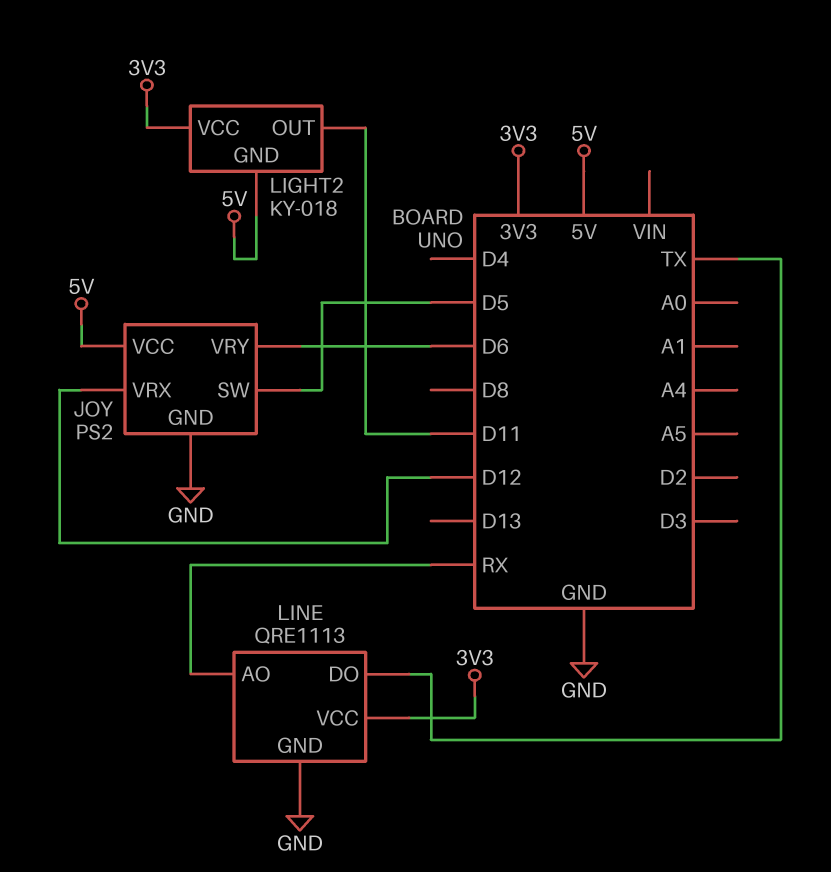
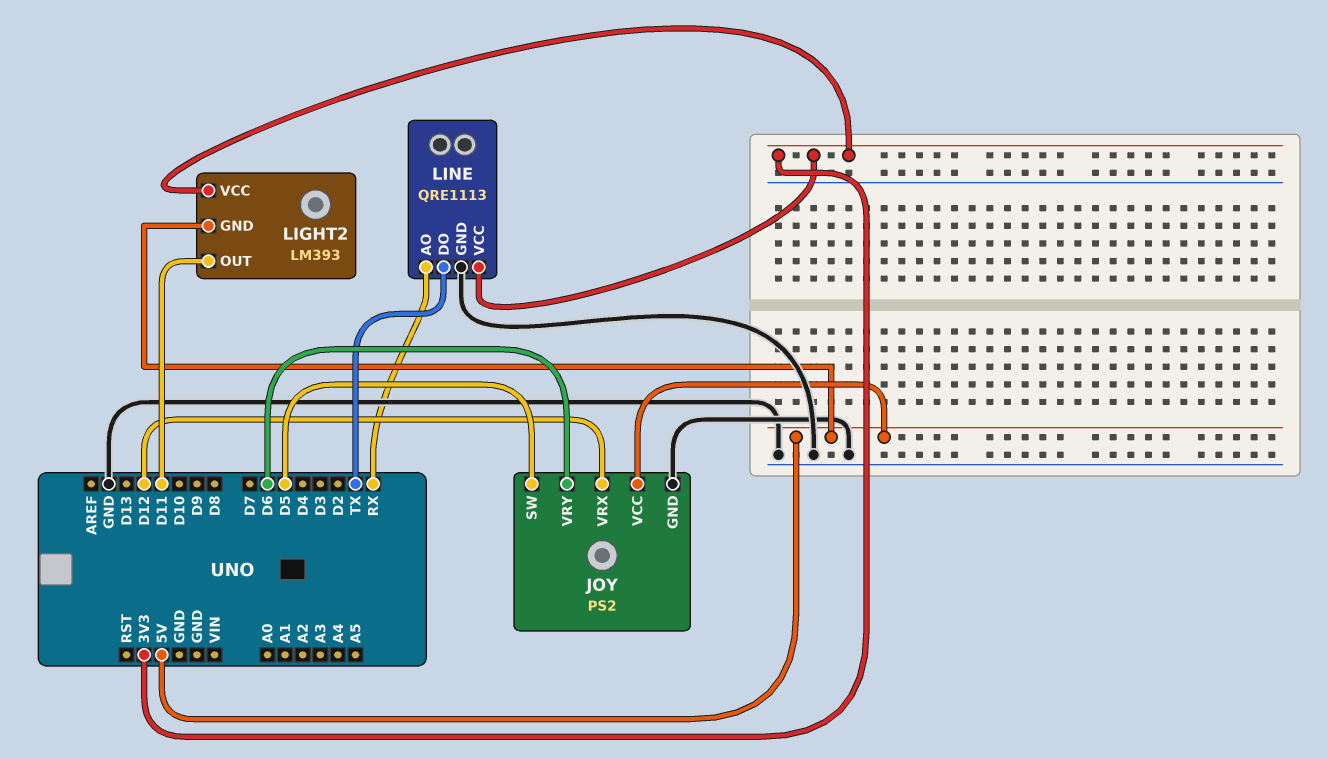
LIGHT2: KY-018 -> LM393

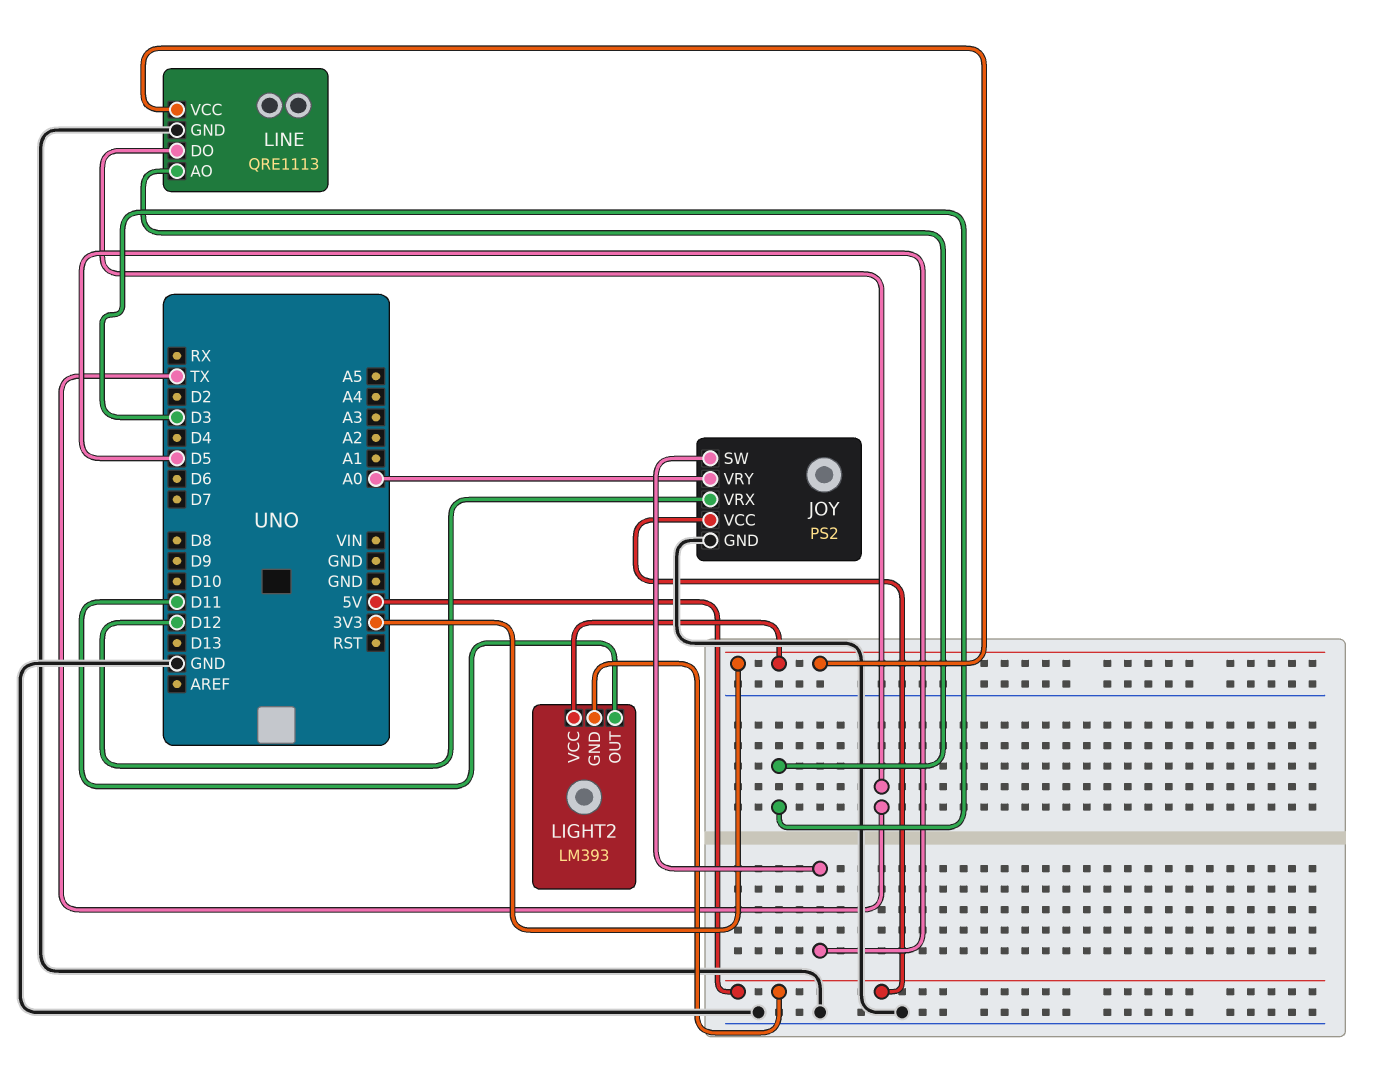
JOY pin VRY: D6 -> A0
LINE pin AO: RX -> D3

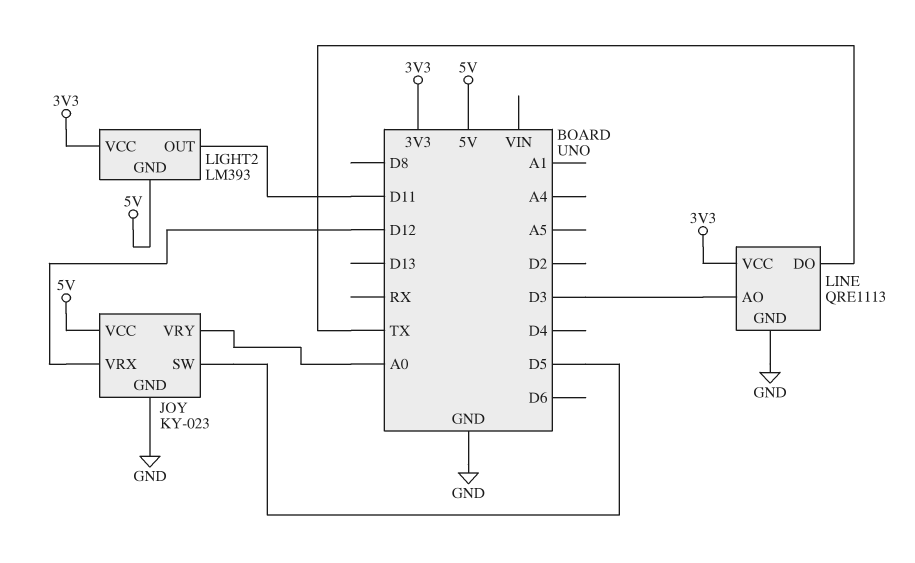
JOY: PS2 -> KY-023

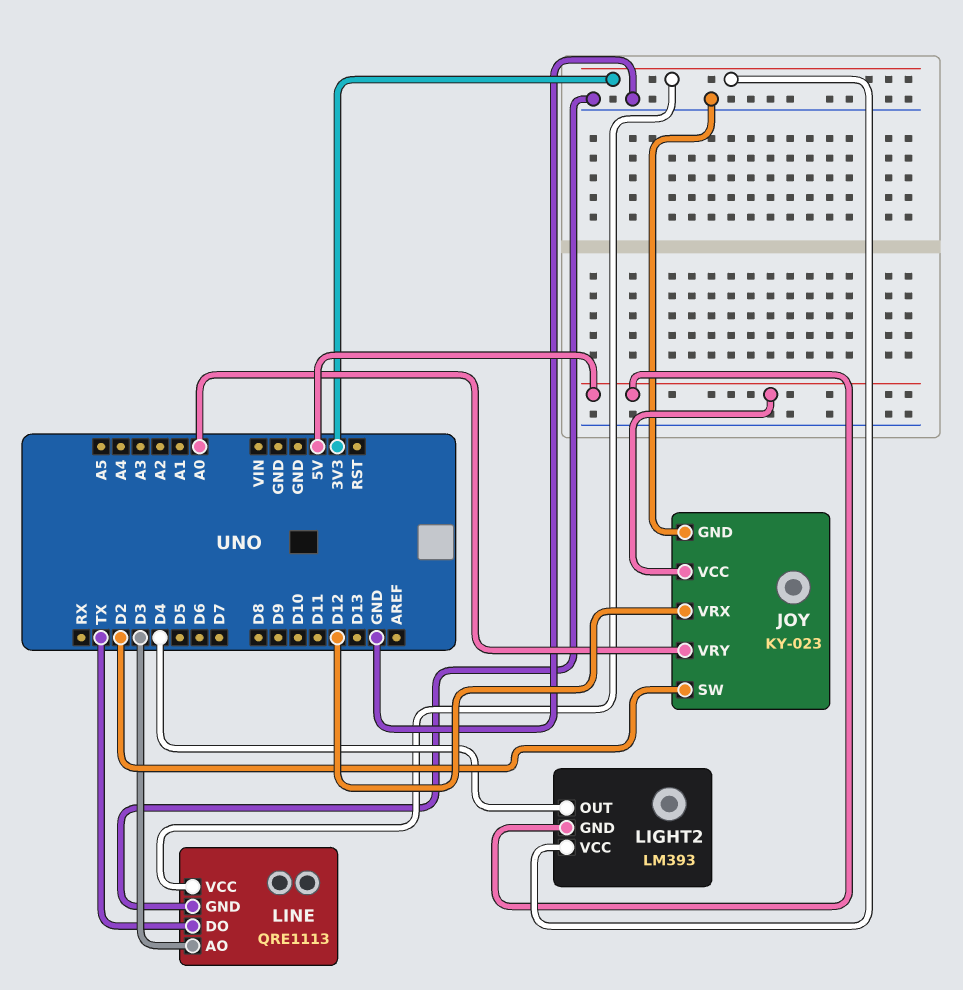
JOY pin SW: D5 -> D2
LIGHT2 pin OUT: D11 -> D4

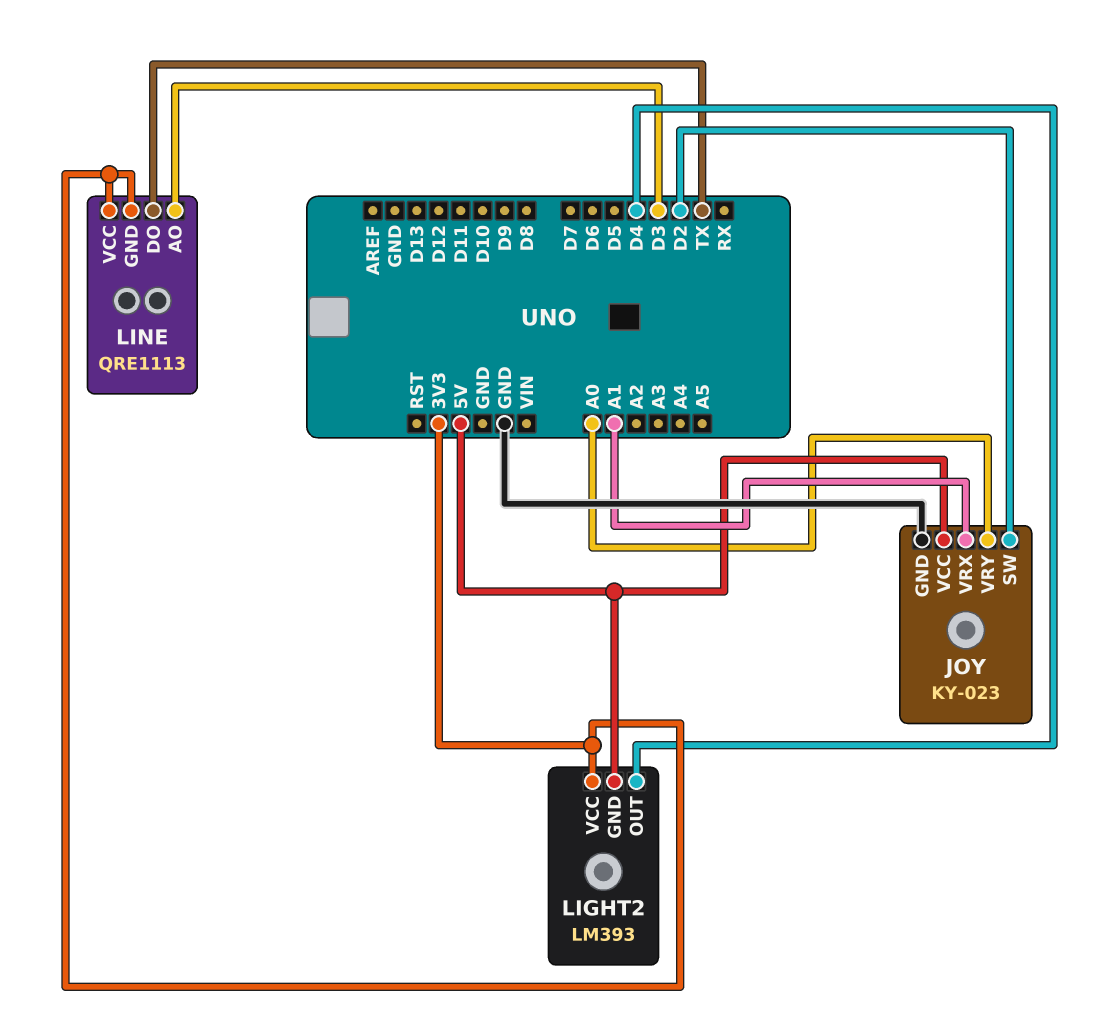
JOY pin VRX: D12 -> A1
LINE pin GND: GND -> 3V3

